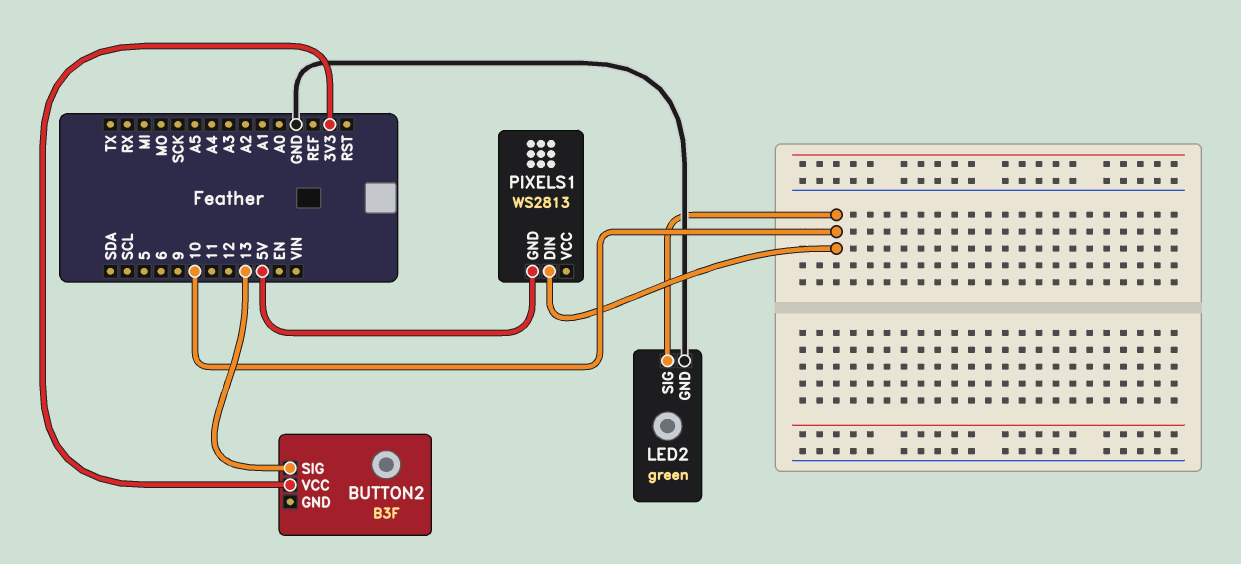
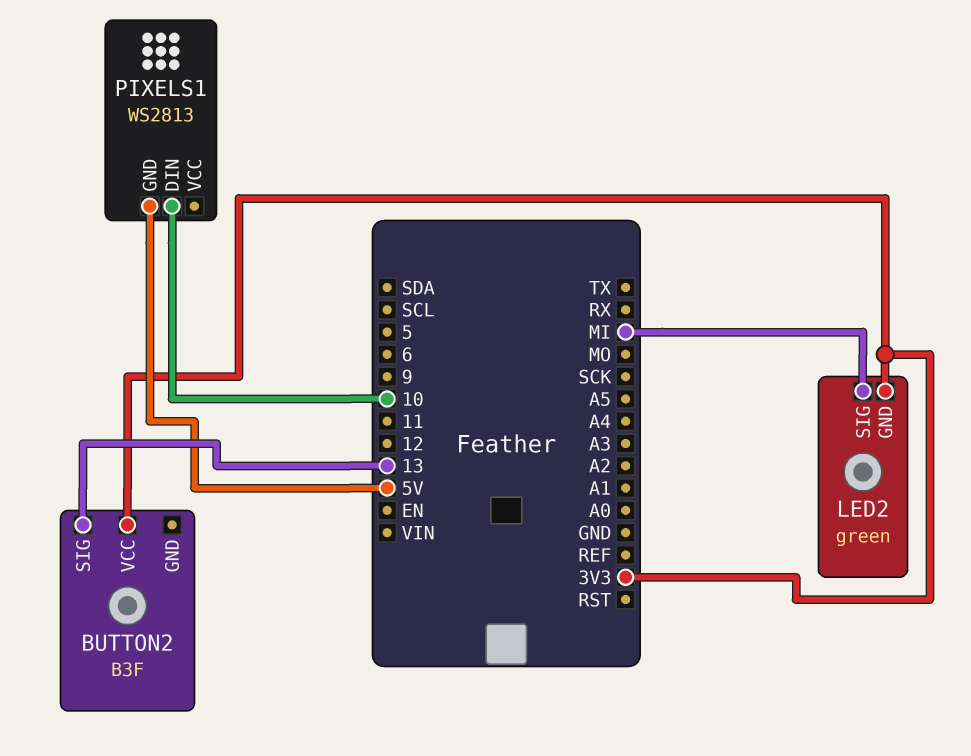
LED2 pin GND: GND -> 3V3
LED2 pin SIG: 10 -> MI

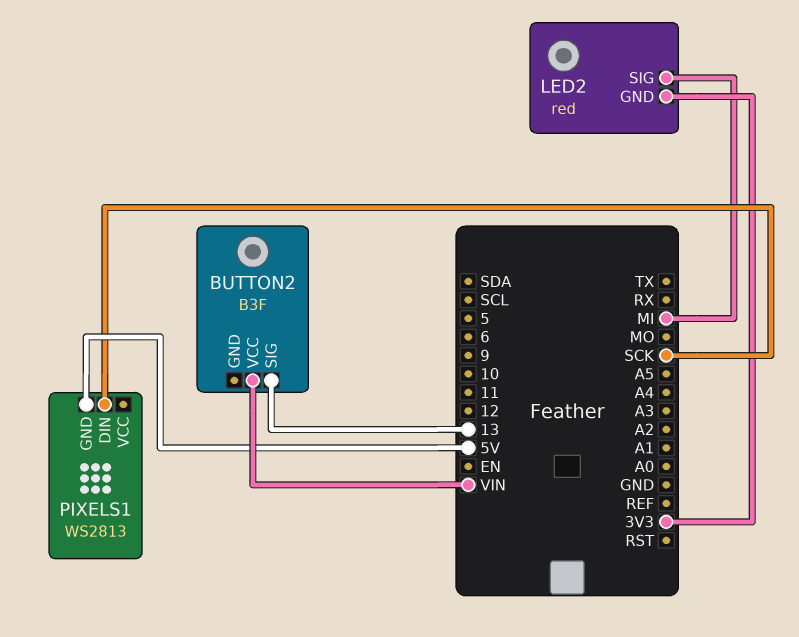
BUTTON2 pin VCC: 3V3 -> VIN
LED2: green -> red
PIXELS1 pin DIN: 10 -> SCK

